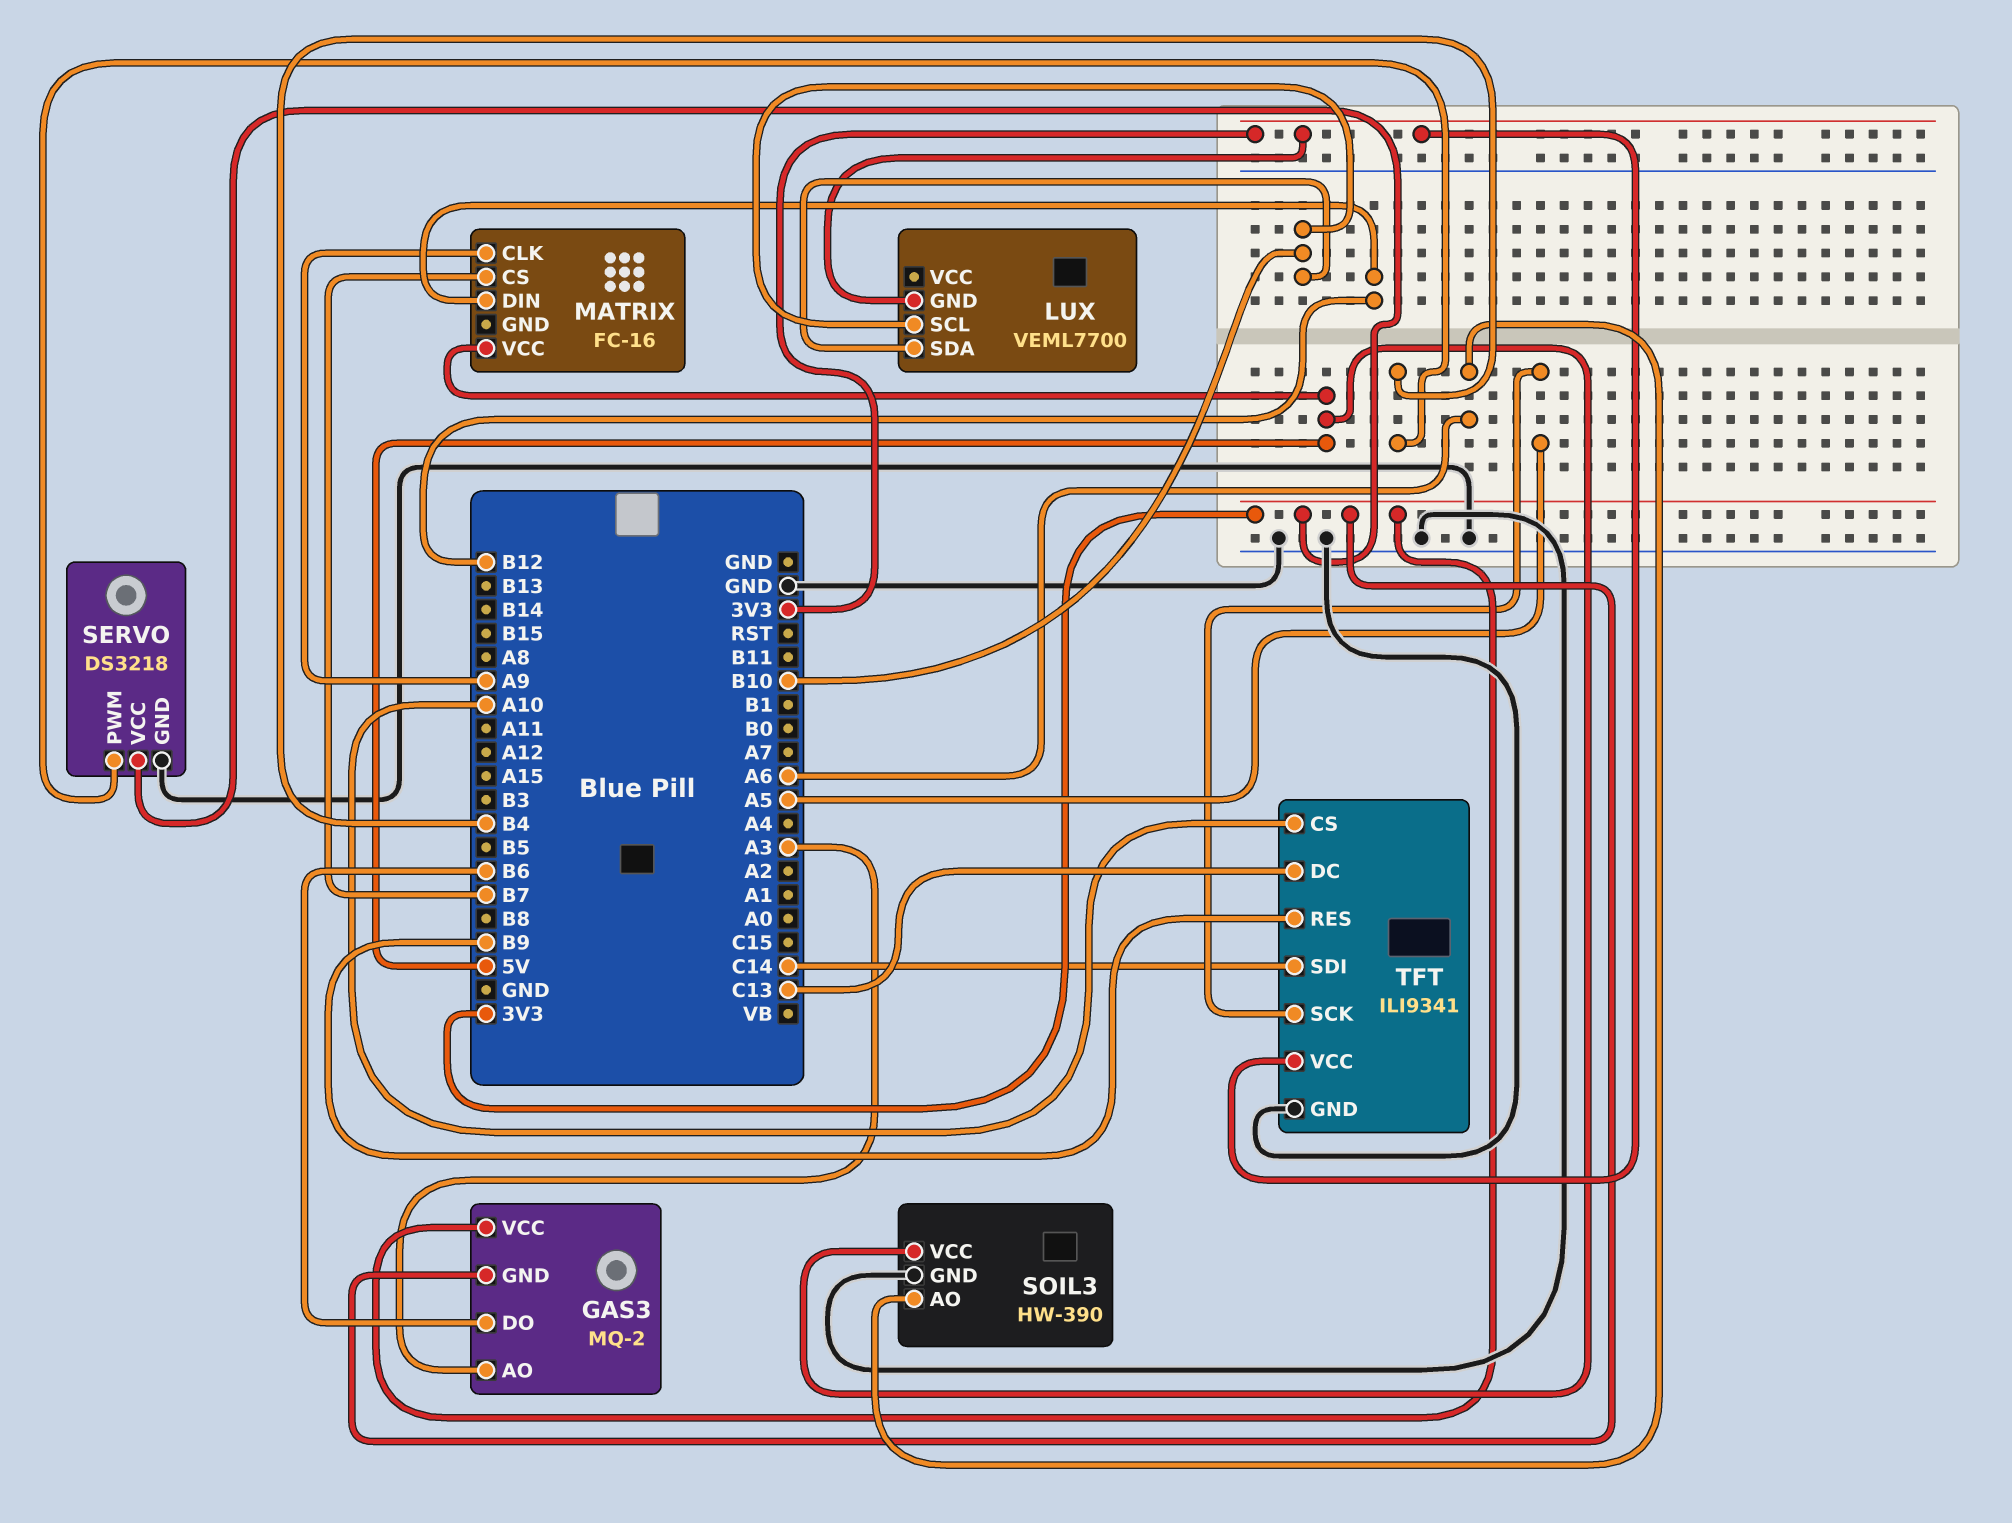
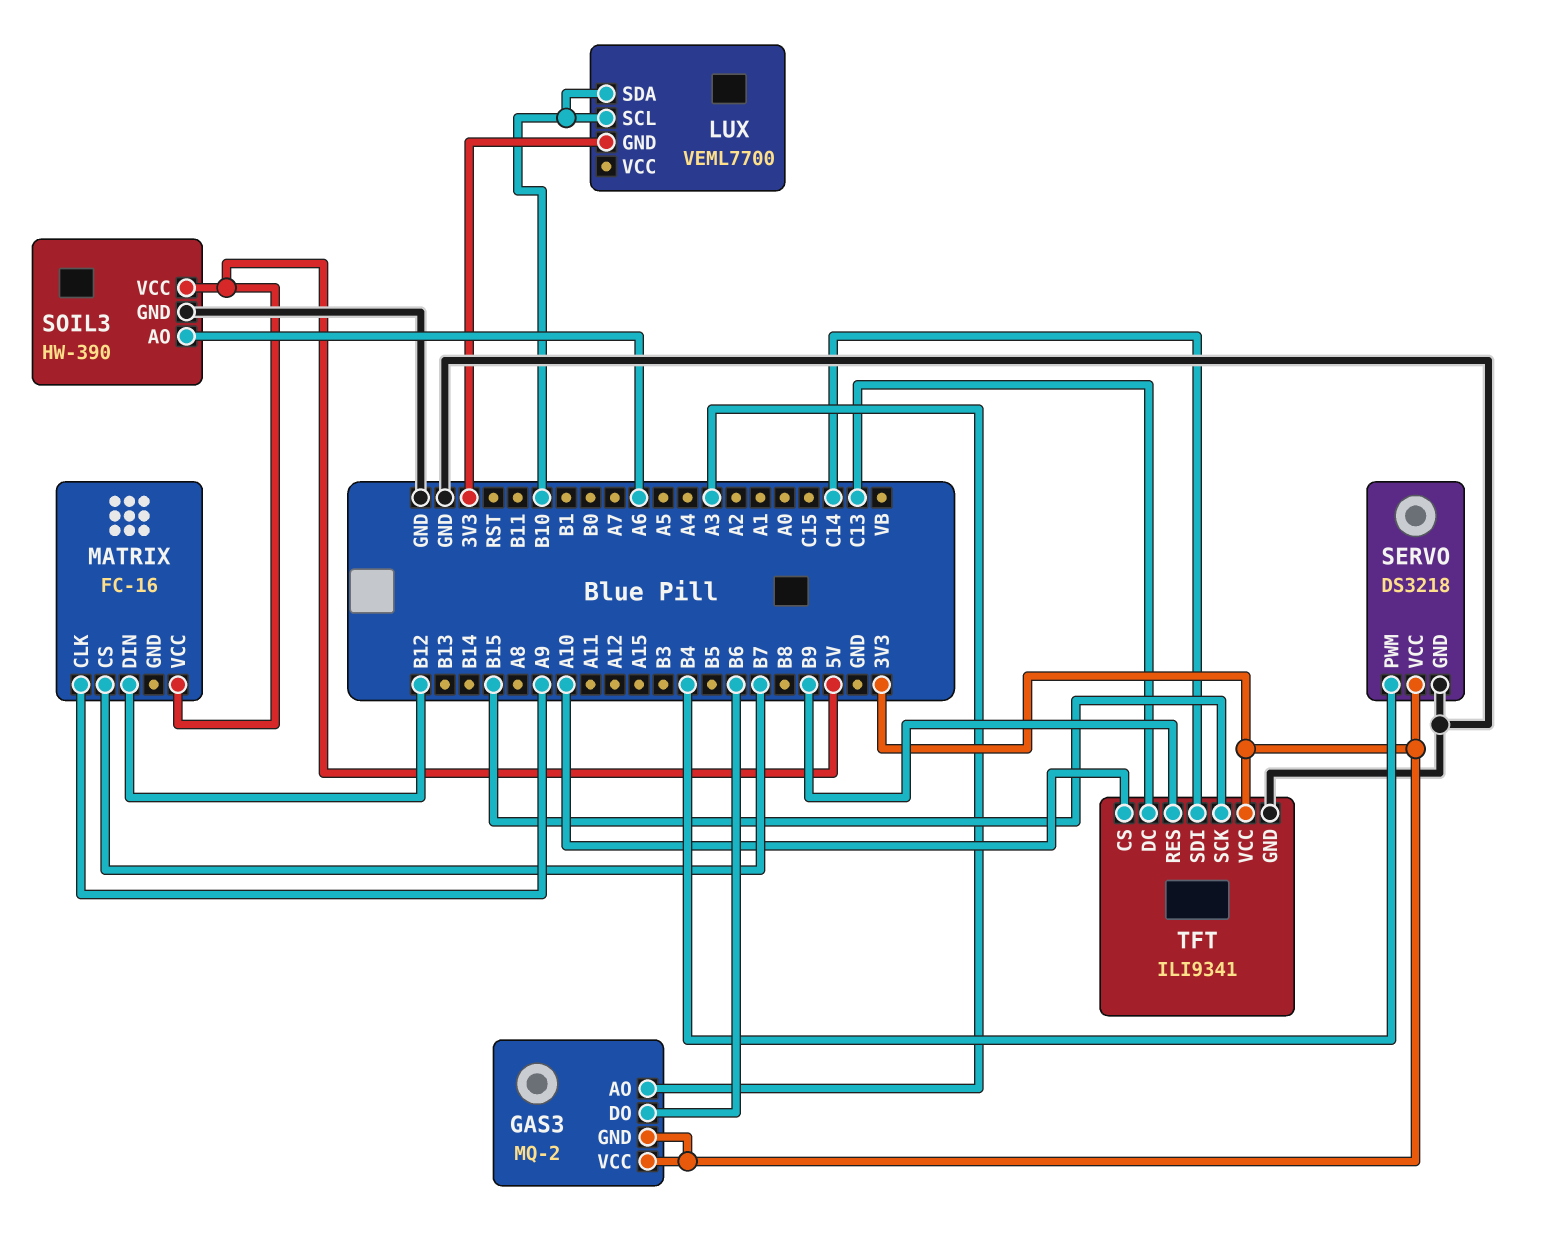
TFT pin SCK: A5 -> B15

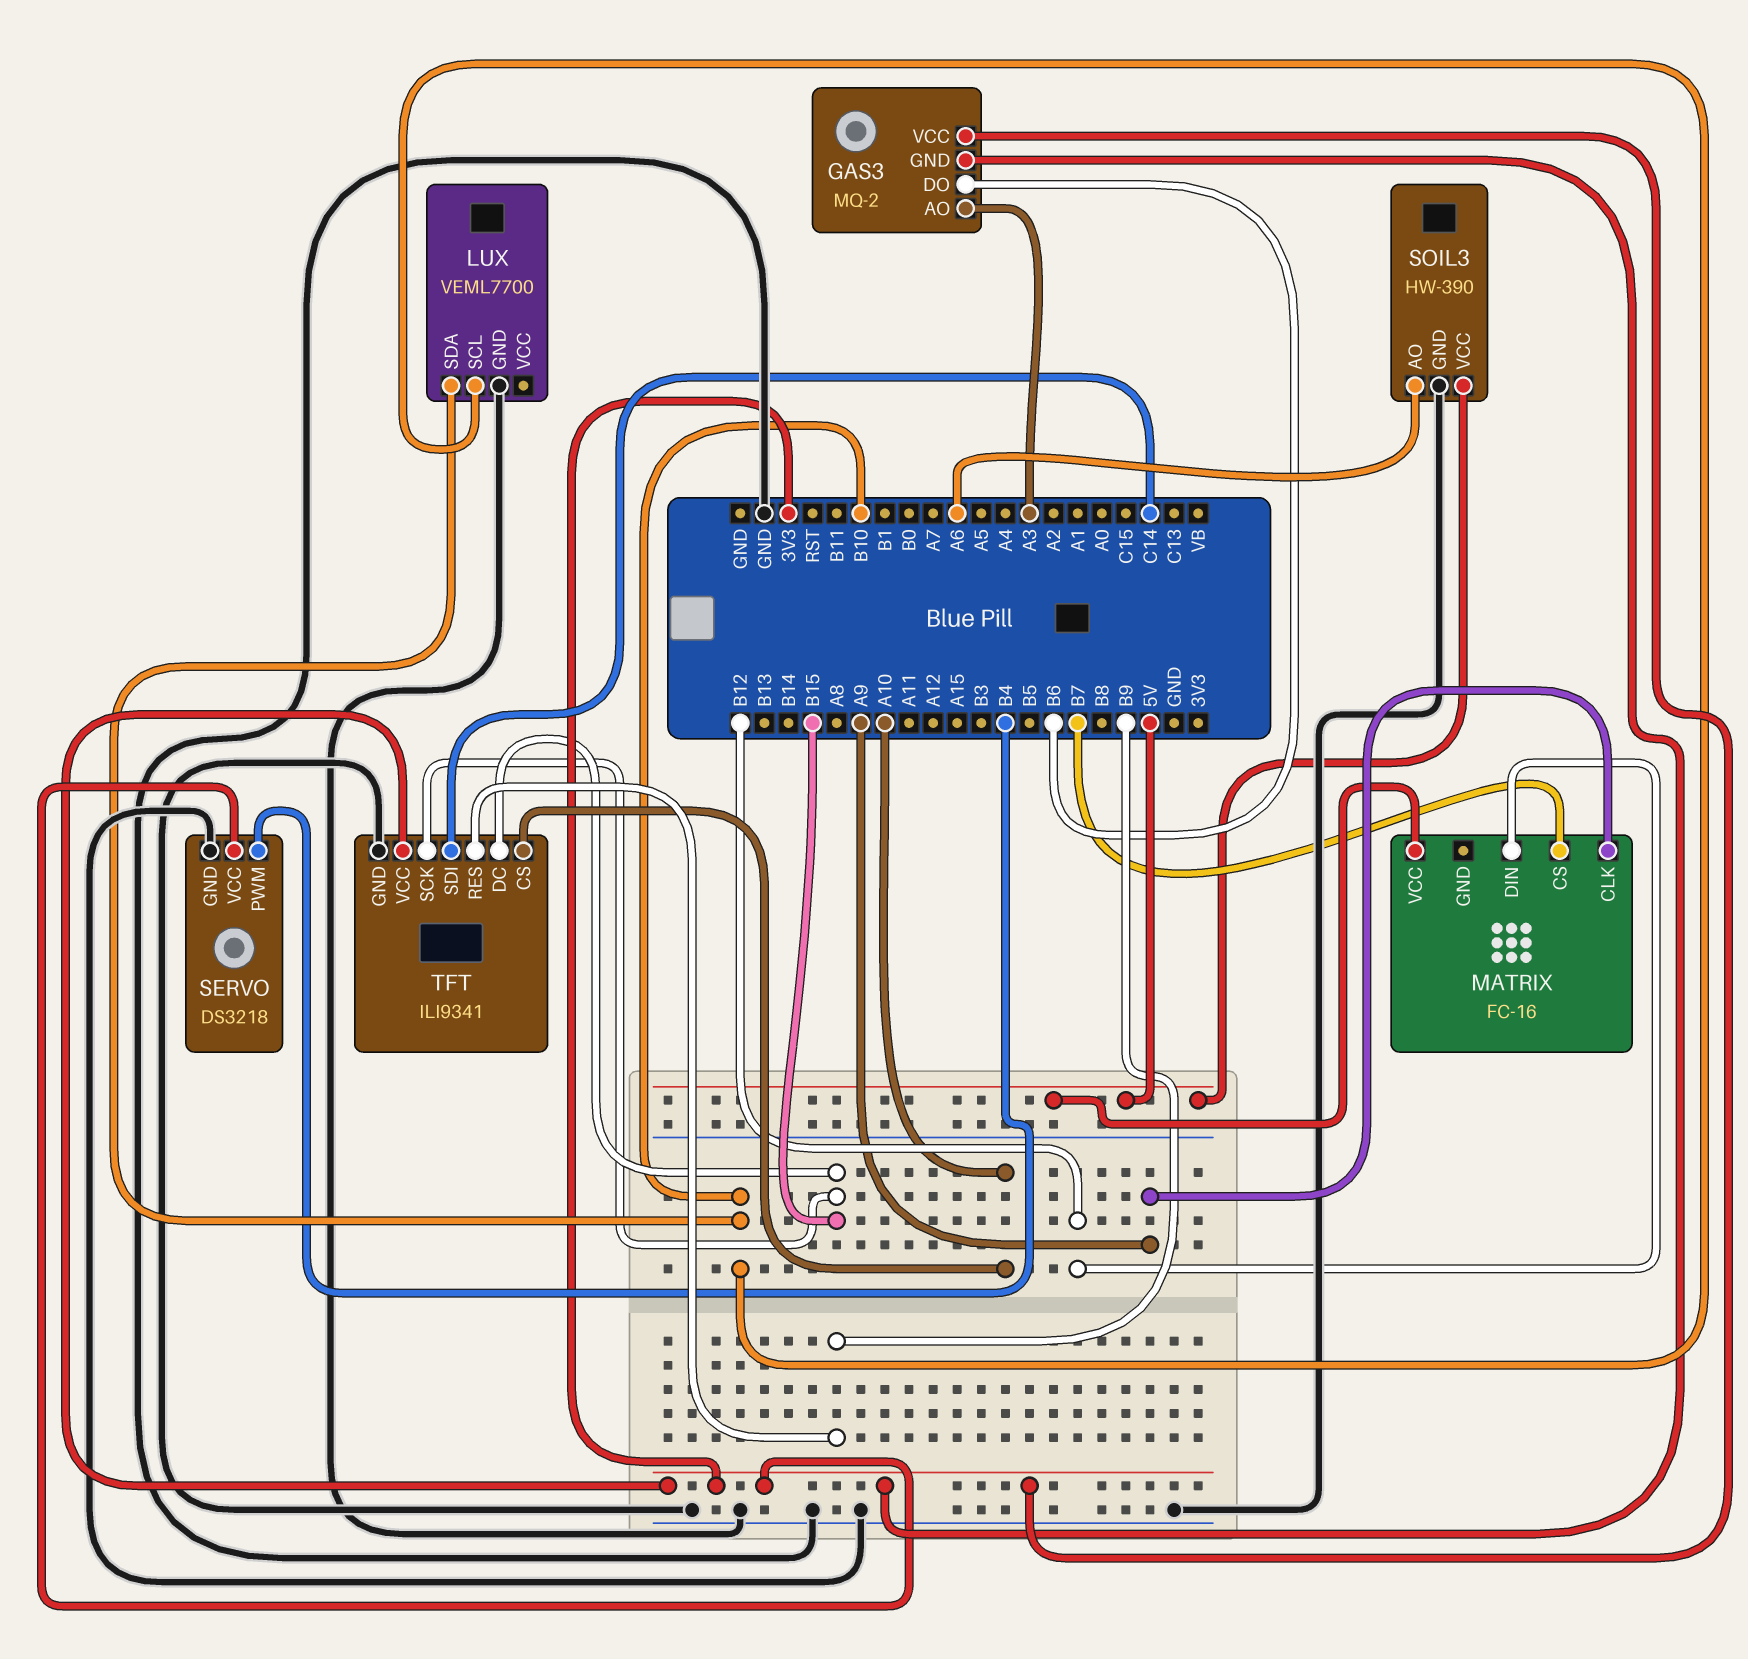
LUX pin GND: 3V3 -> GND
TFT pin DC: C13 -> B15

